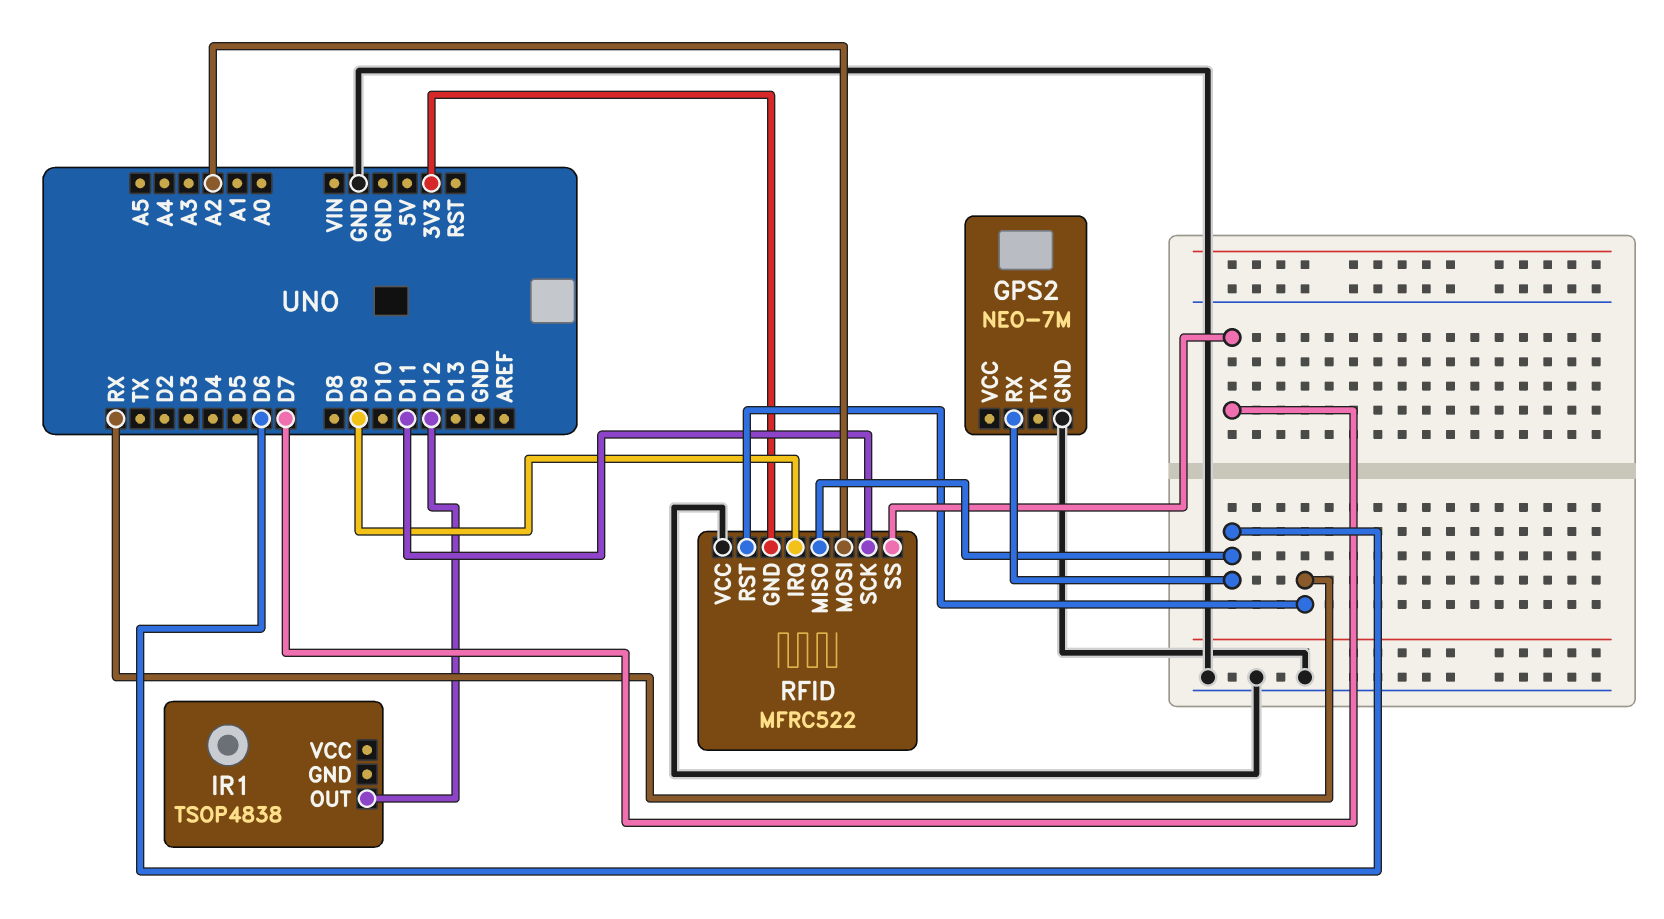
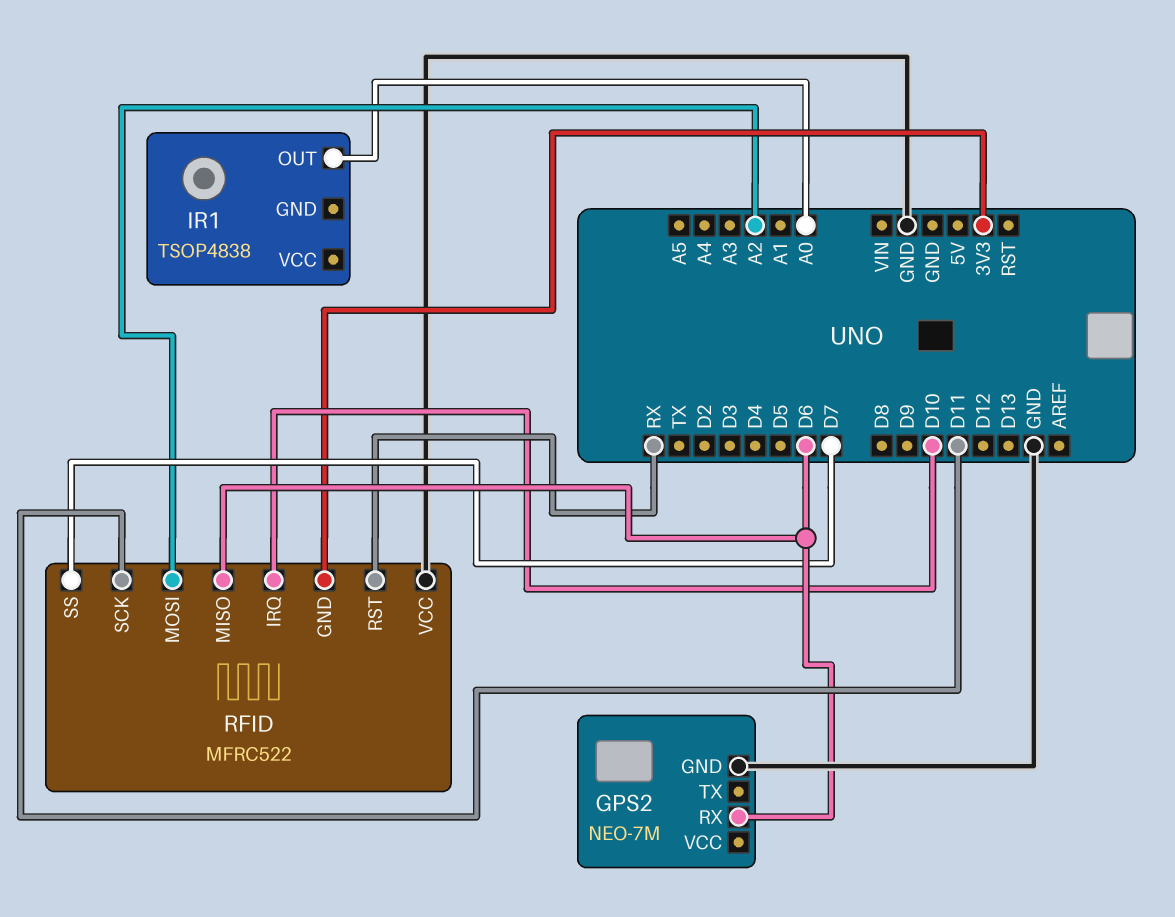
IR1 pin OUT: D12 -> A0
RFID pin IRQ: D9 -> D10

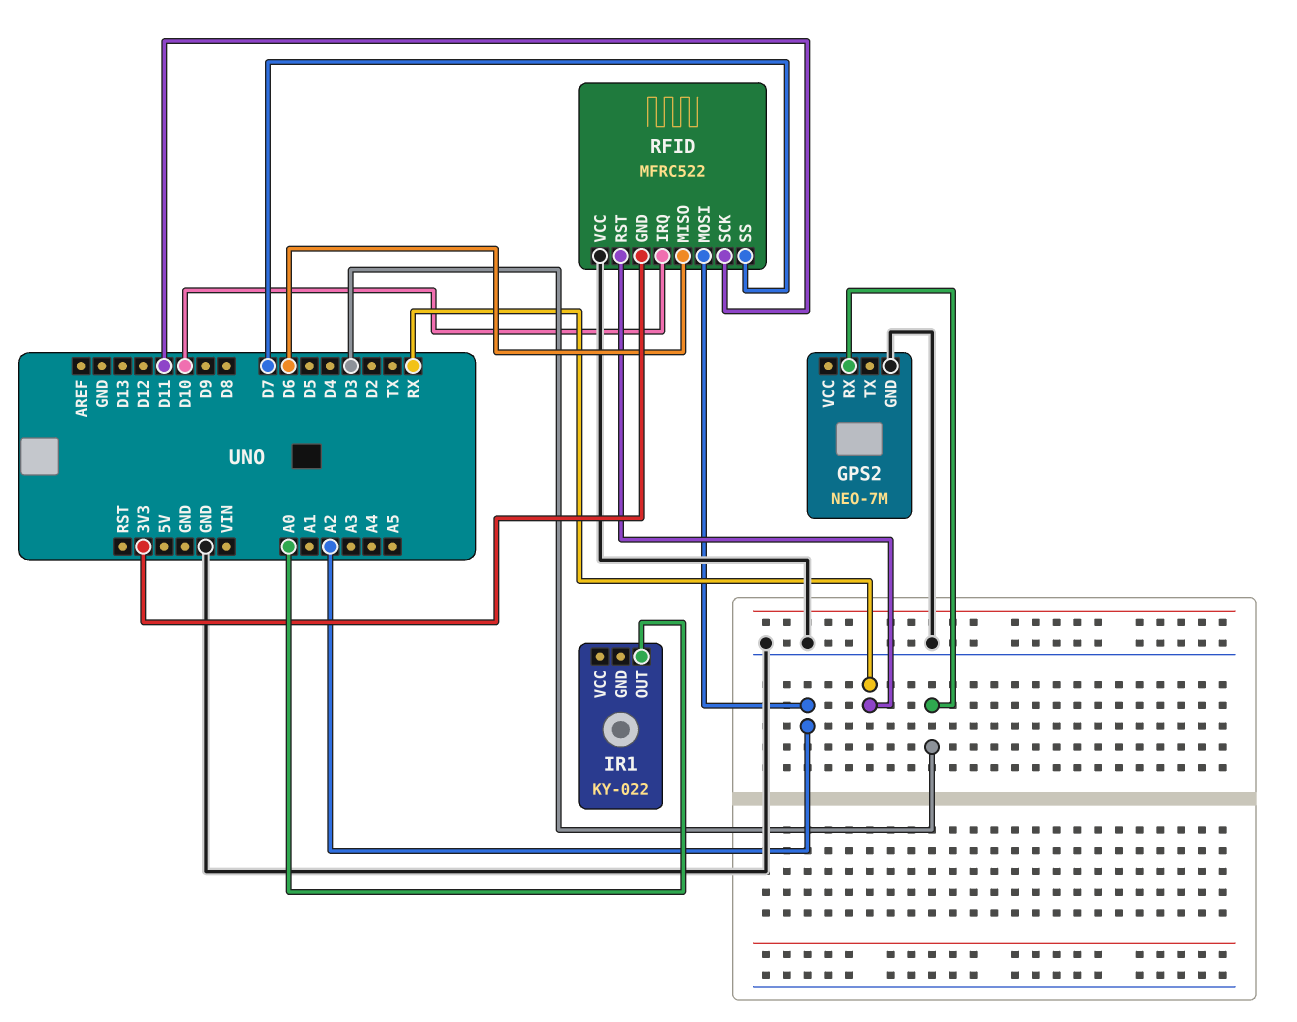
GPS2 pin RX: D6 -> D3
IR1: TSOP4838 -> KY-022

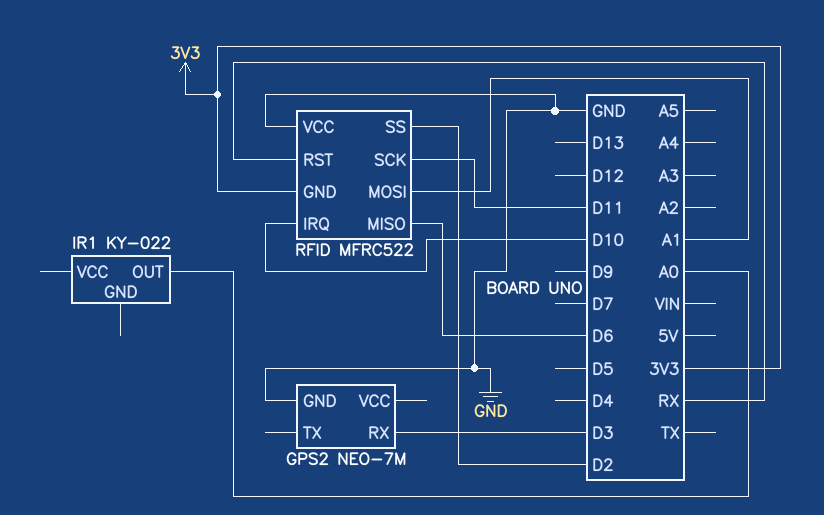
RFID pin MOSI: A2 -> A1
RFID pin SS: D7 -> D2

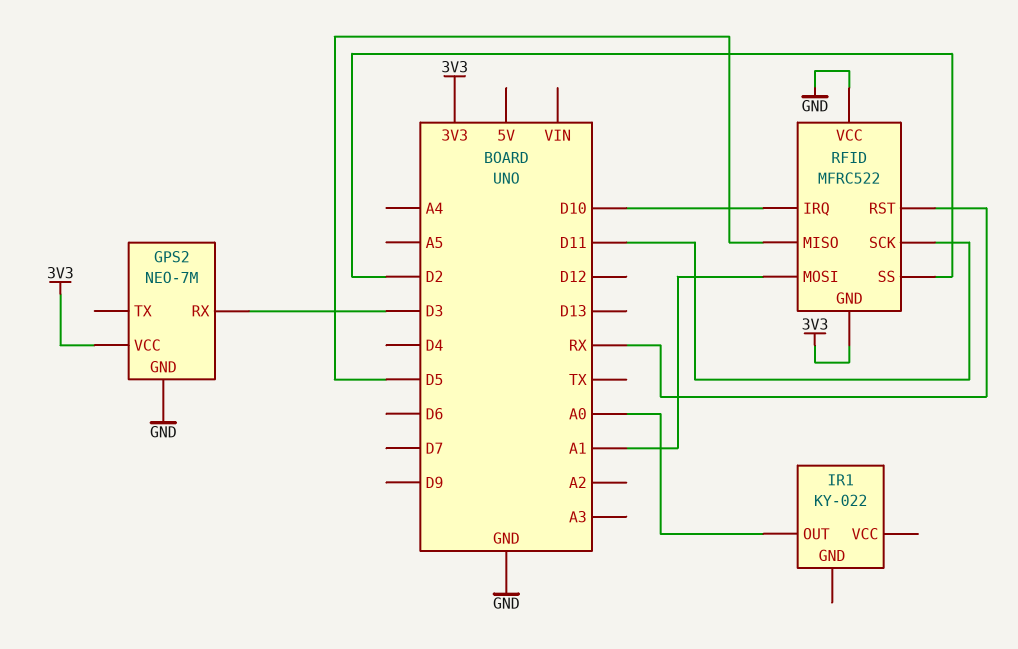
GPS2 pin VCC: none -> 3V3
RFID pin MISO: D6 -> D5

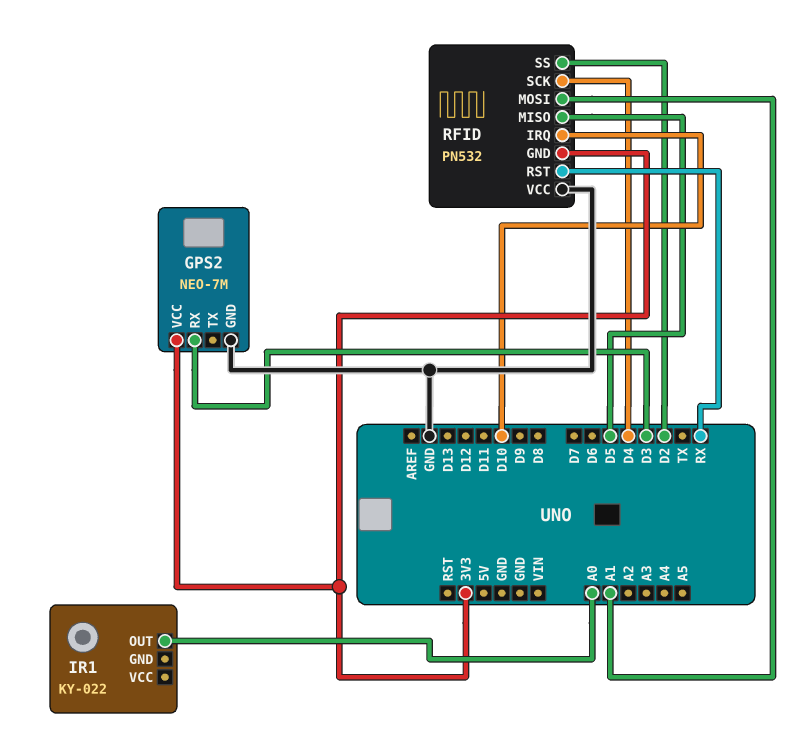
RFID: MFRC522 -> PN532
RFID pin SCK: D11 -> D4

